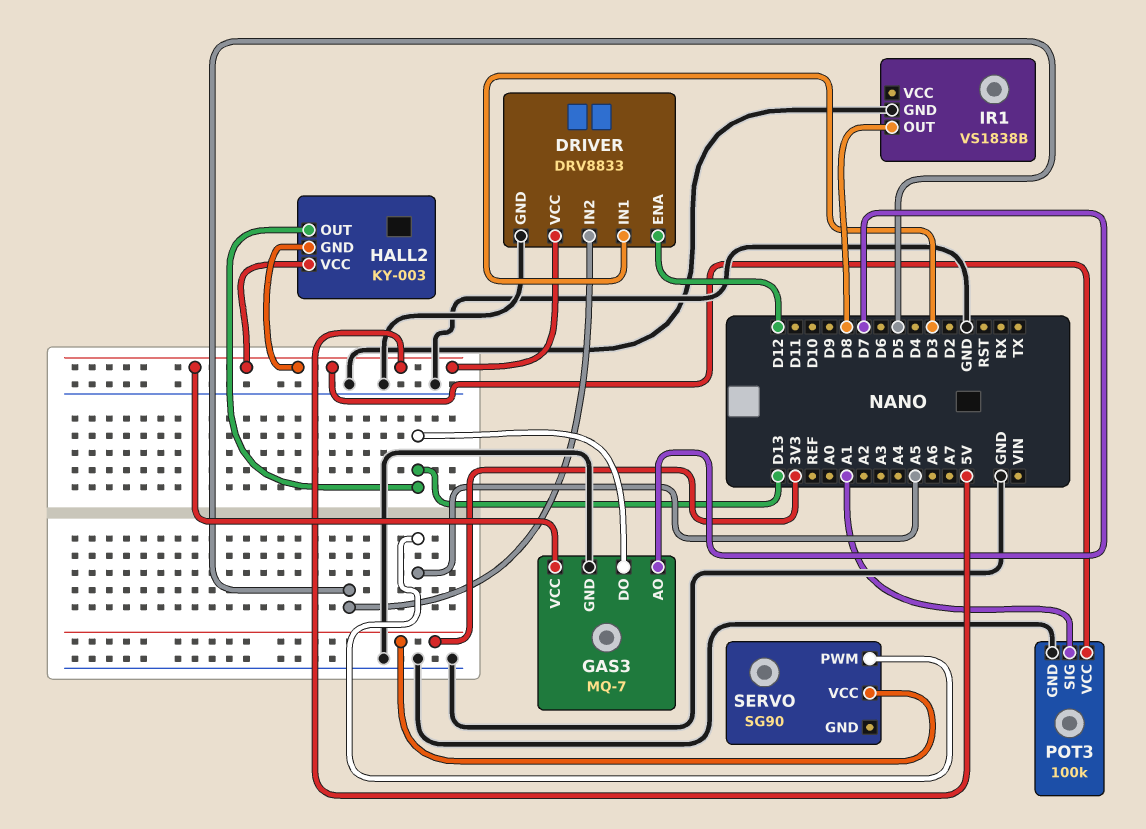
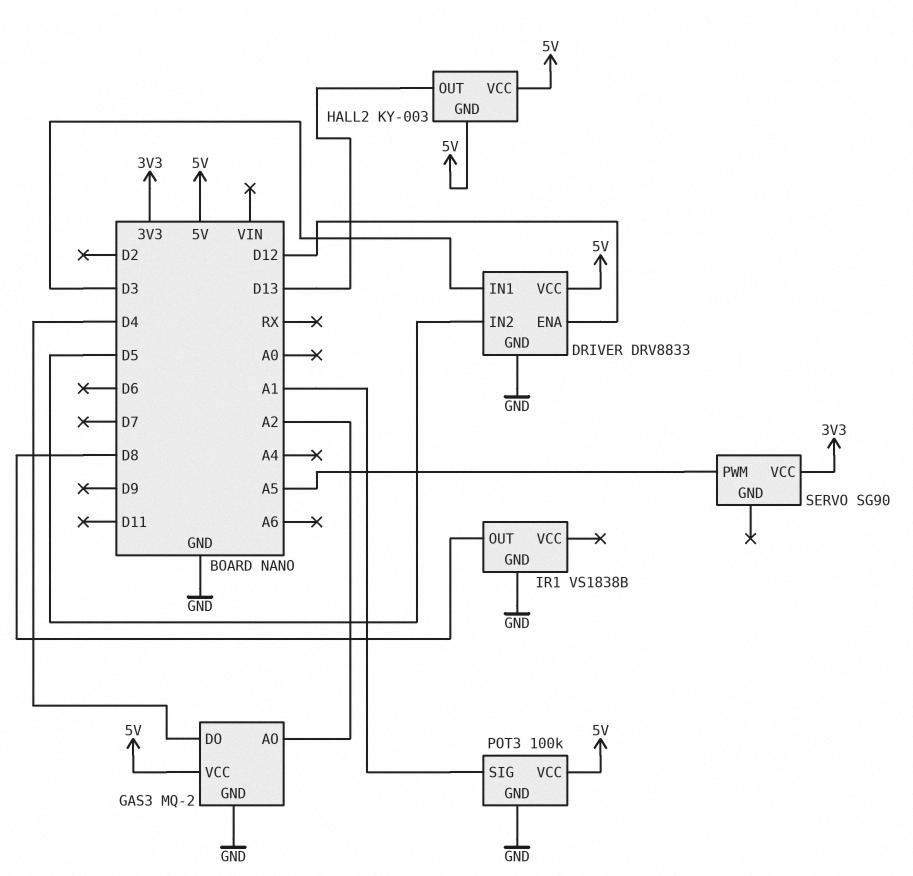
GAS3: MQ-7 -> MQ-2
GAS3 pin AO: D7 -> A2
GAS3 pin DO: D13 -> D4

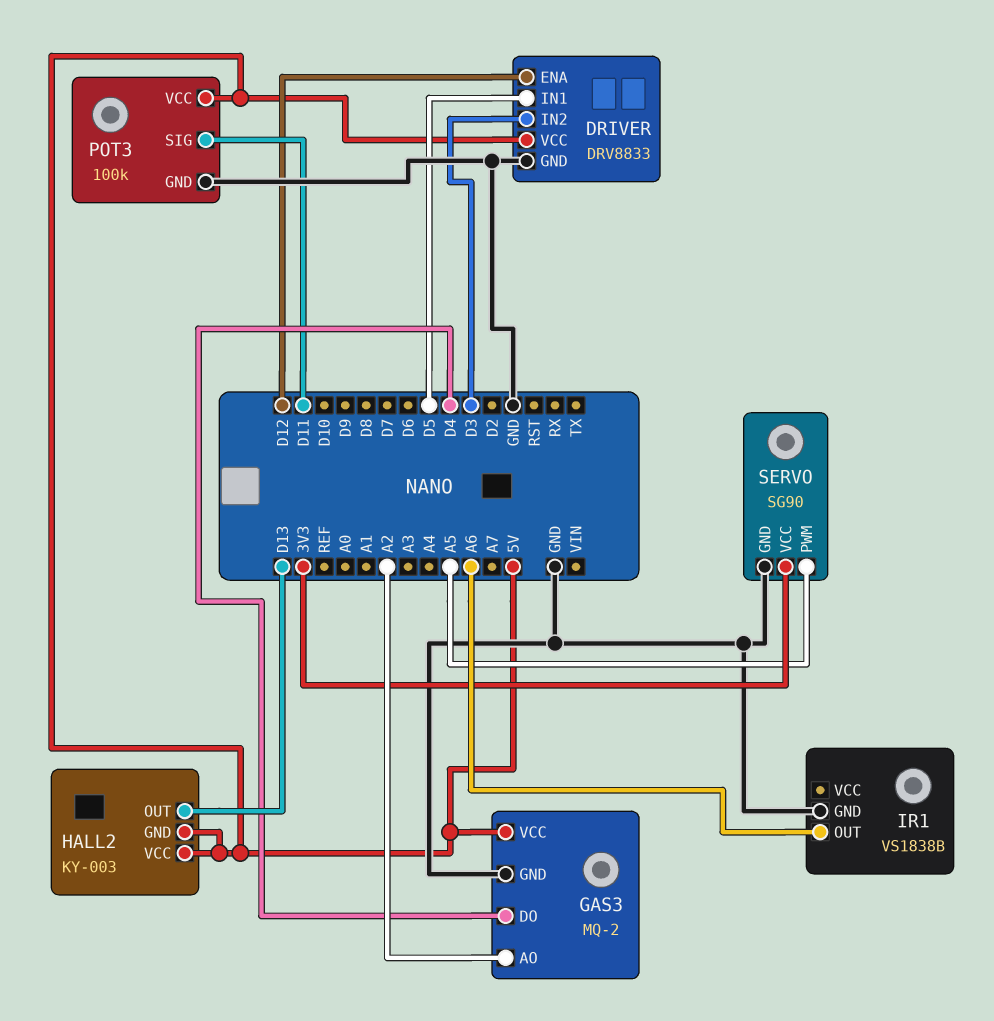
DRIVER pin IN1: D3 -> D5
DRIVER pin IN2: D5 -> D3
IR1 pin OUT: D8 -> A6
POT3 pin SIG: A1 -> D11
SERVO pin GND: none -> GND

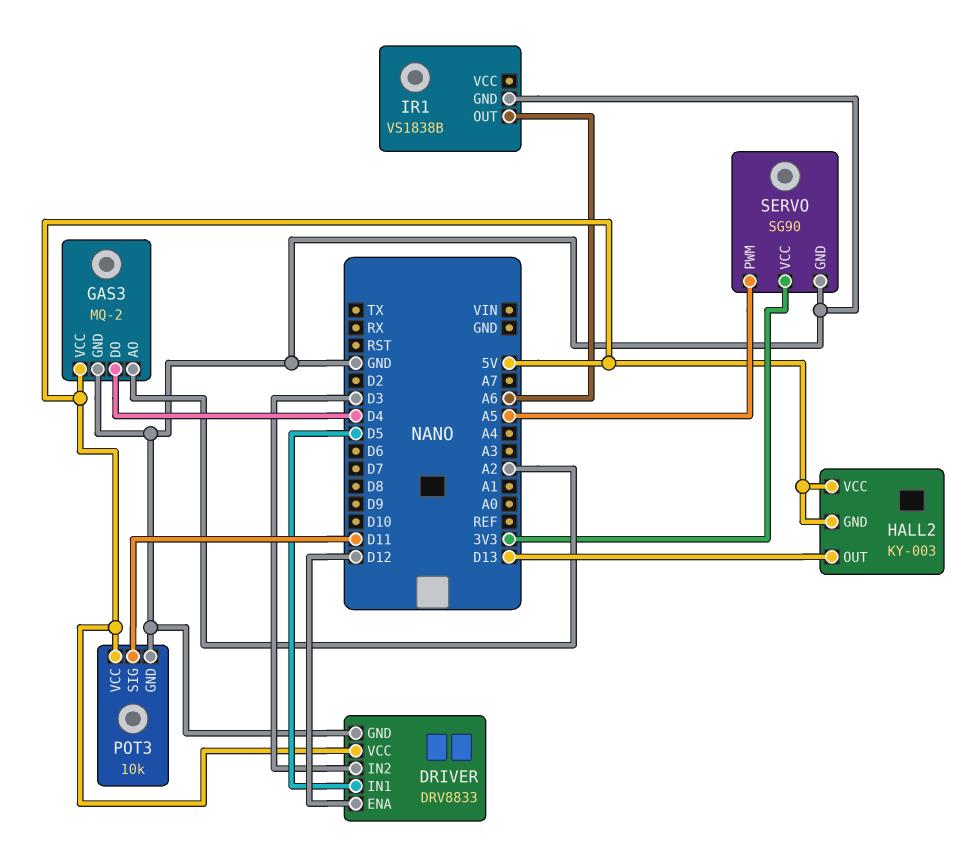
POT3: 100k -> 10k

